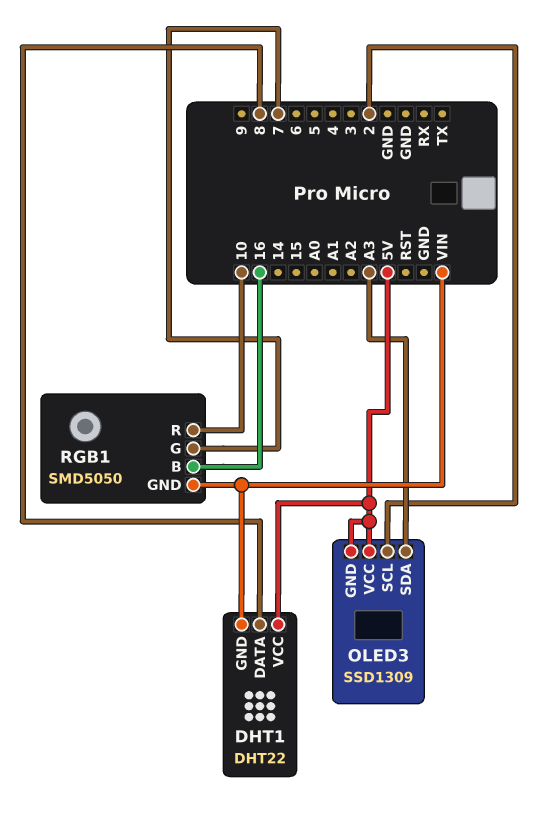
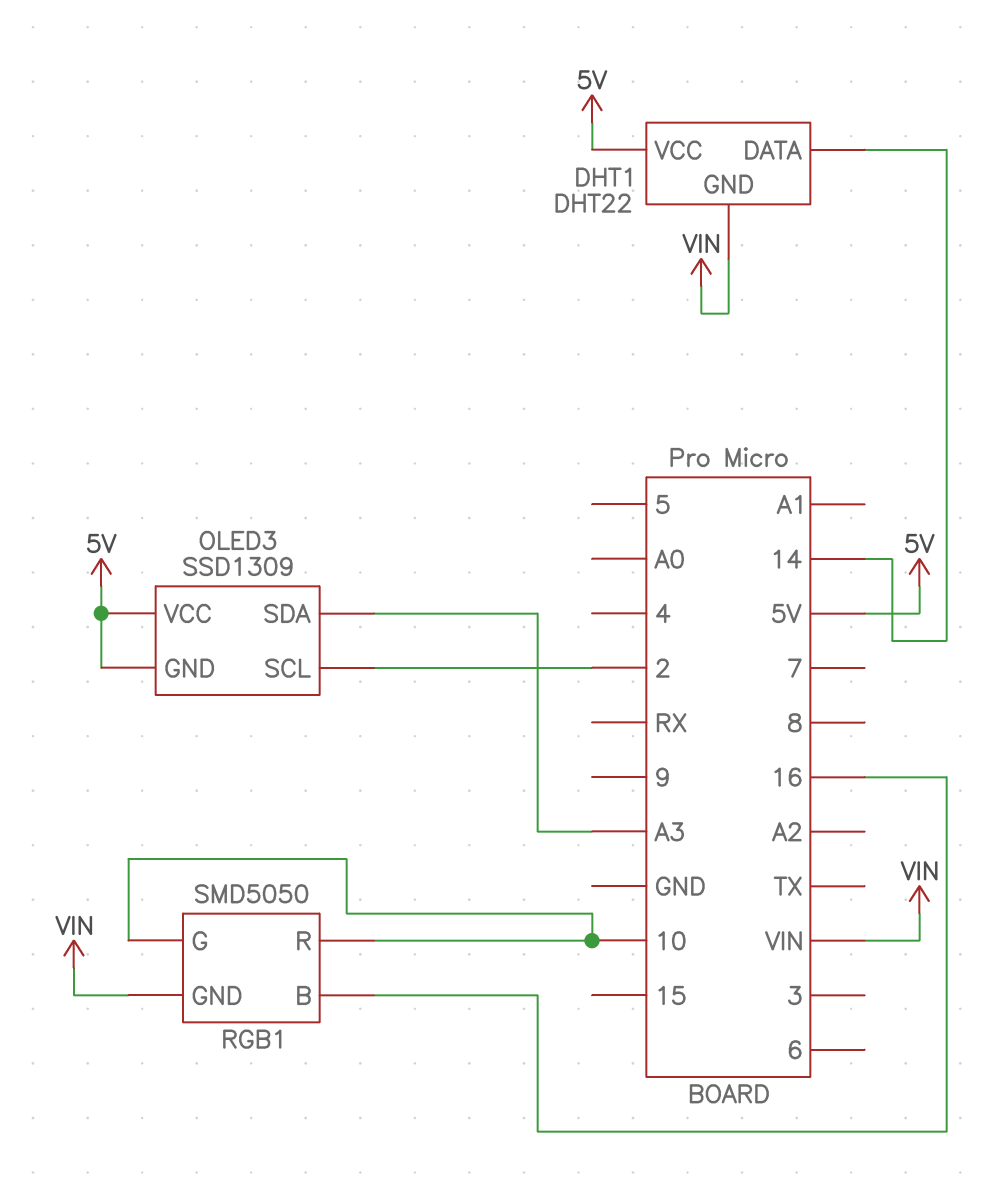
DHT1 pin DATA: 8 -> 14
RGB1 pin G: 7 -> 10

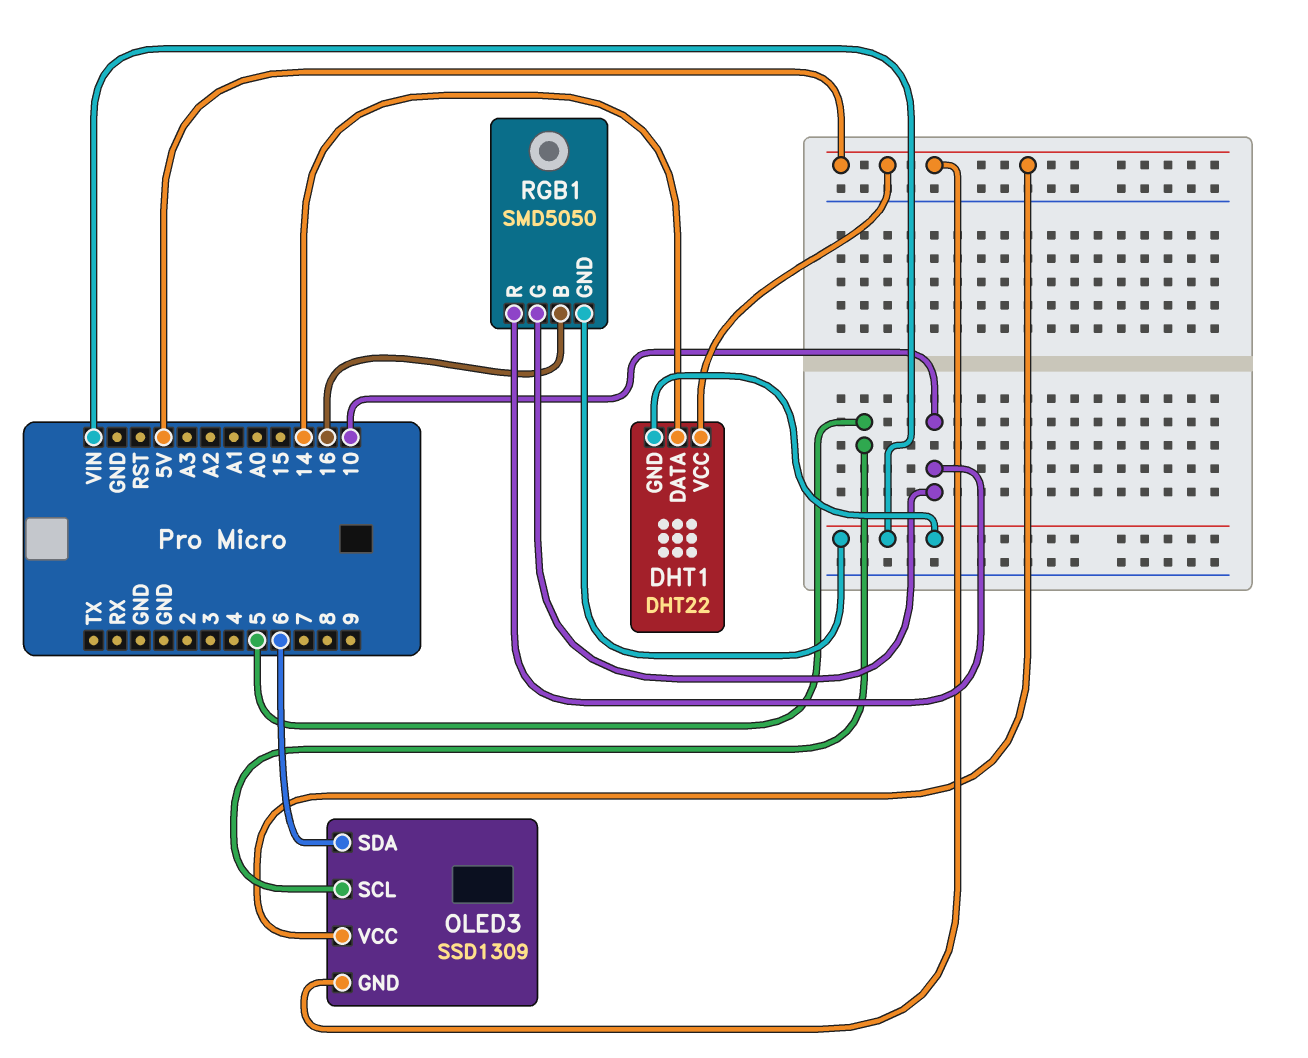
OLED3 pin SCL: 2 -> 5
OLED3 pin SDA: A3 -> 6

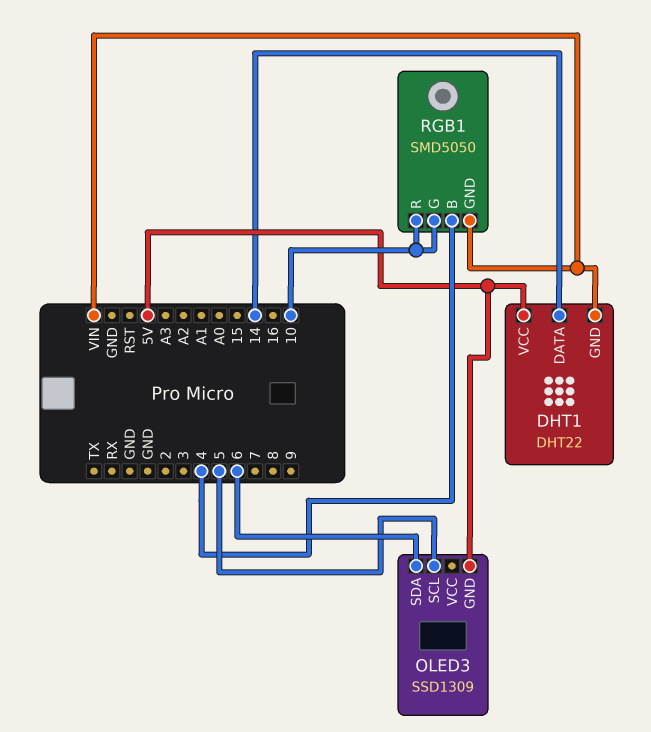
OLED3 pin VCC: 5V -> none
RGB1 pin B: 16 -> 4

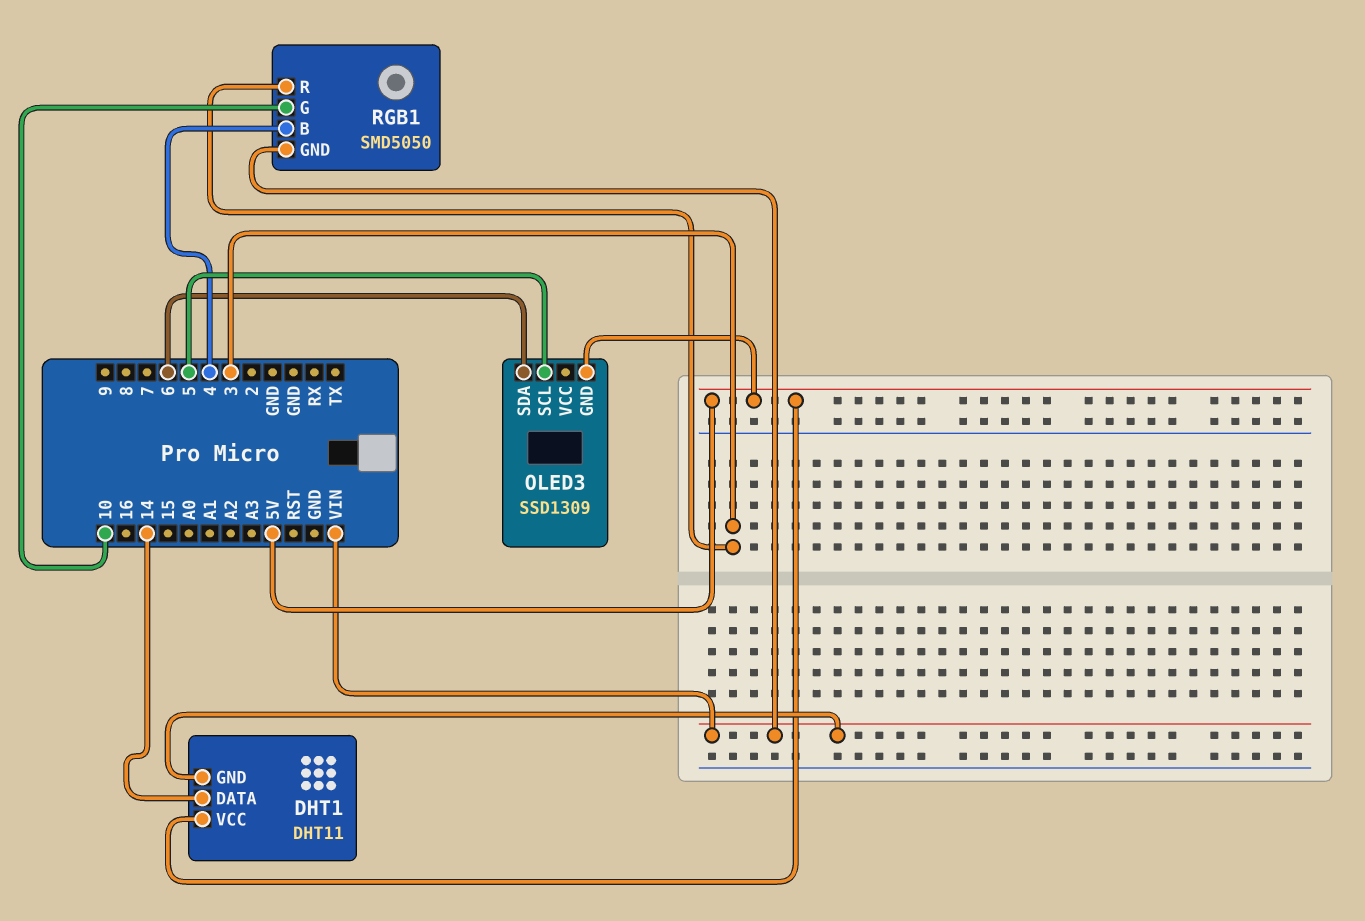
DHT1: DHT22 -> DHT11
RGB1 pin R: 10 -> 3

